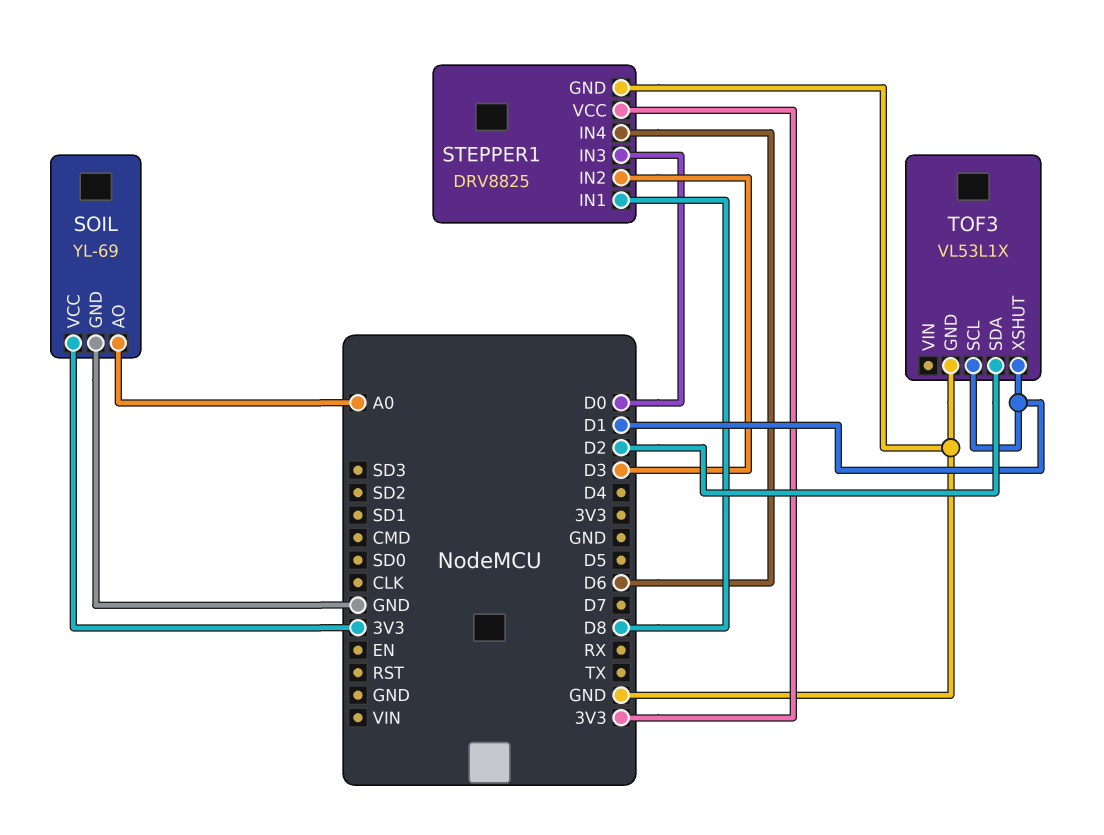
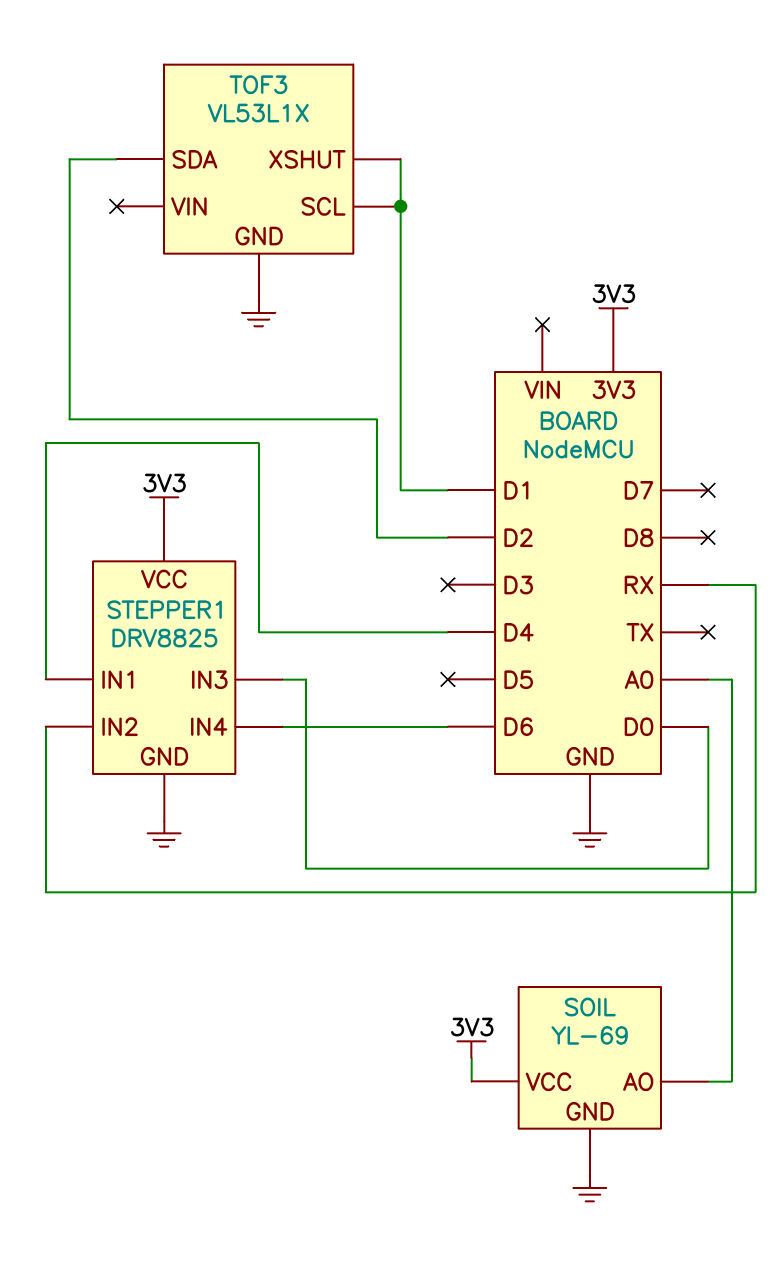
STEPPER1 pin IN1: D8 -> D4
STEPPER1 pin IN2: D3 -> RX

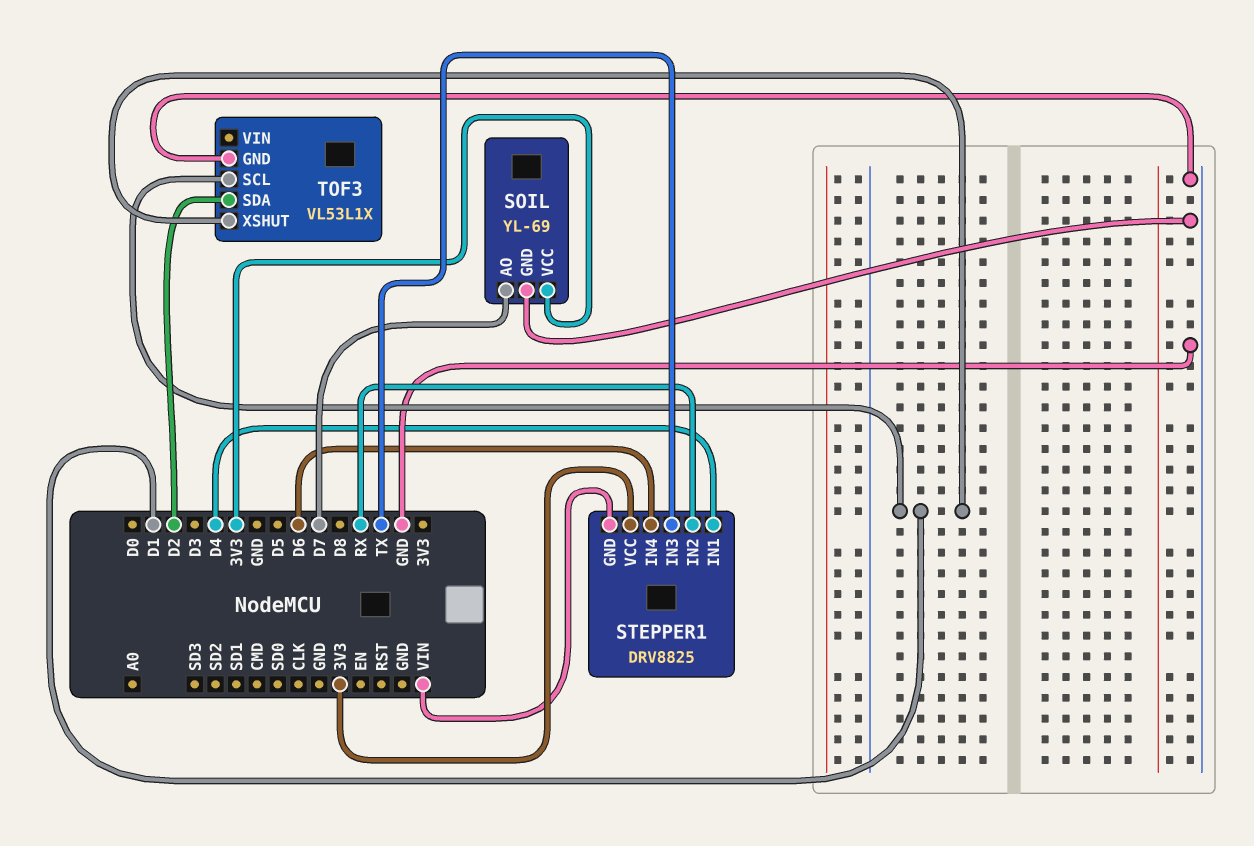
SOIL pin AO: A0 -> D7
STEPPER1 pin GND: GND -> VIN
STEPPER1 pin IN3: D0 -> TX

